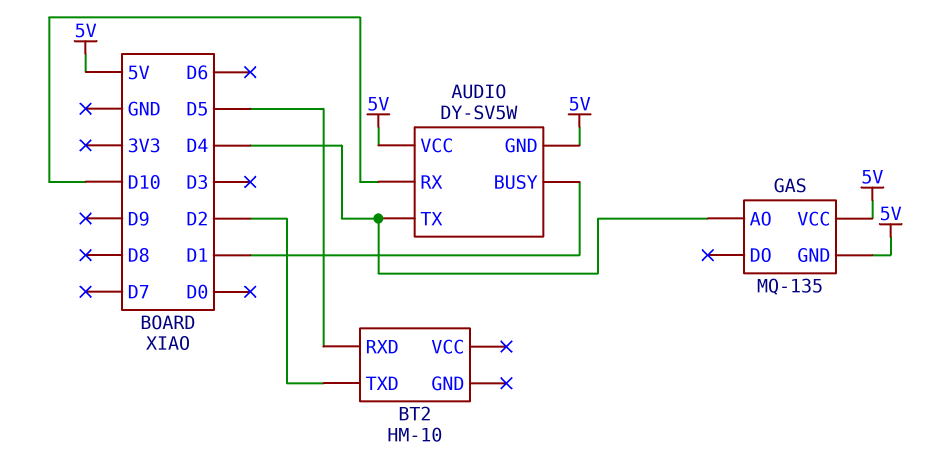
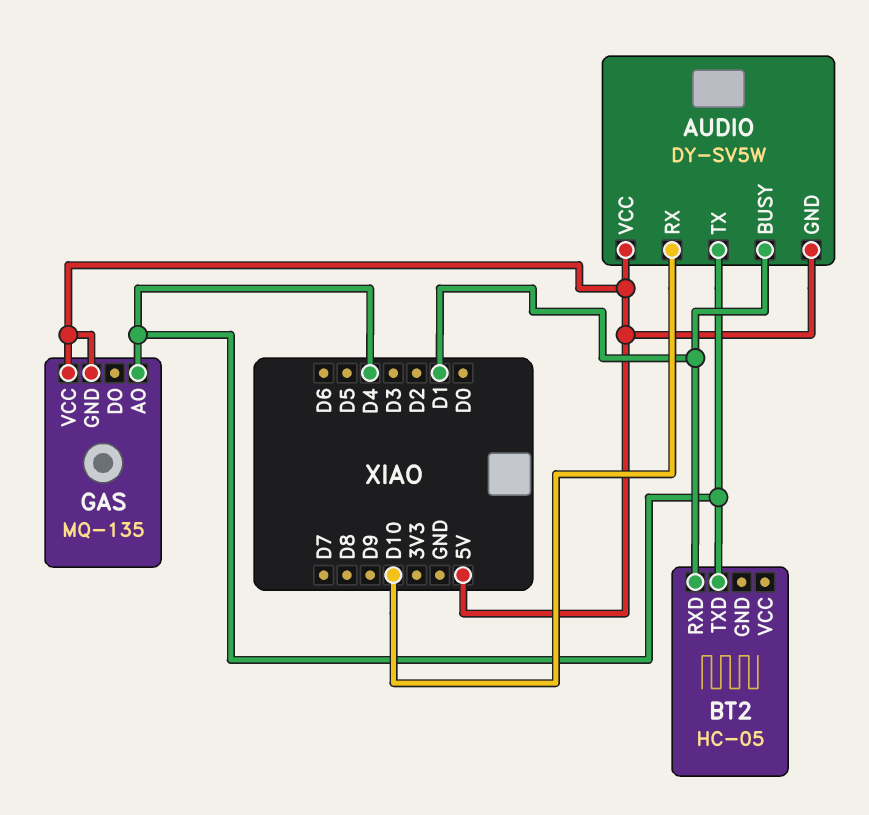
BT2: HM-10 -> HC-05
BT2 pin RXD: D5 -> D1
BT2 pin TXD: D2 -> D4

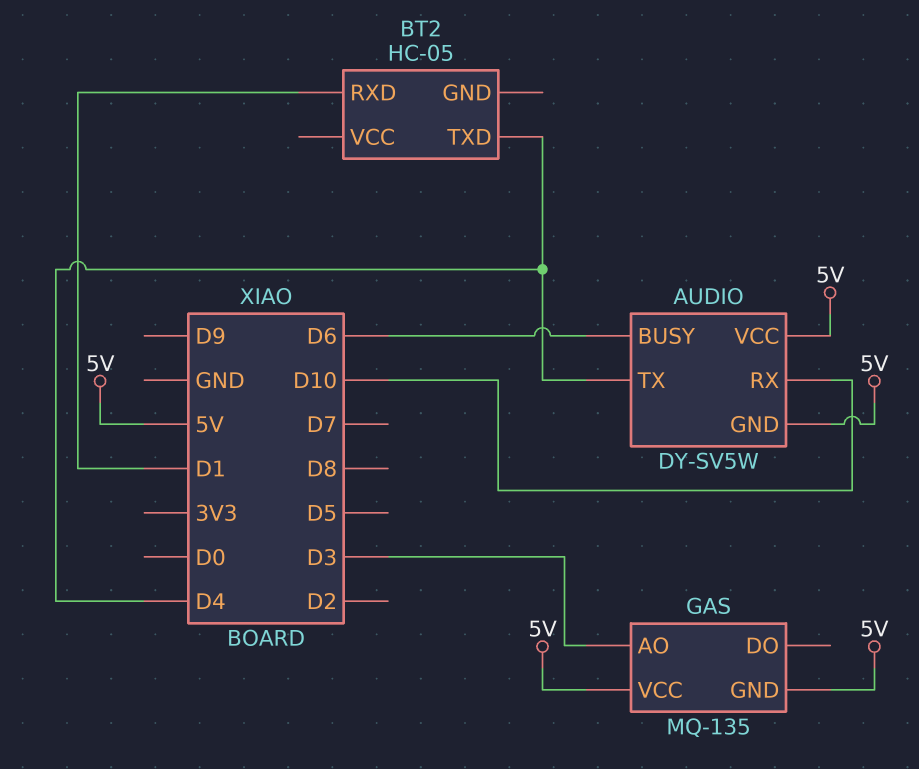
AUDIO pin BUSY: D1 -> D6
GAS pin AO: D4 -> D3

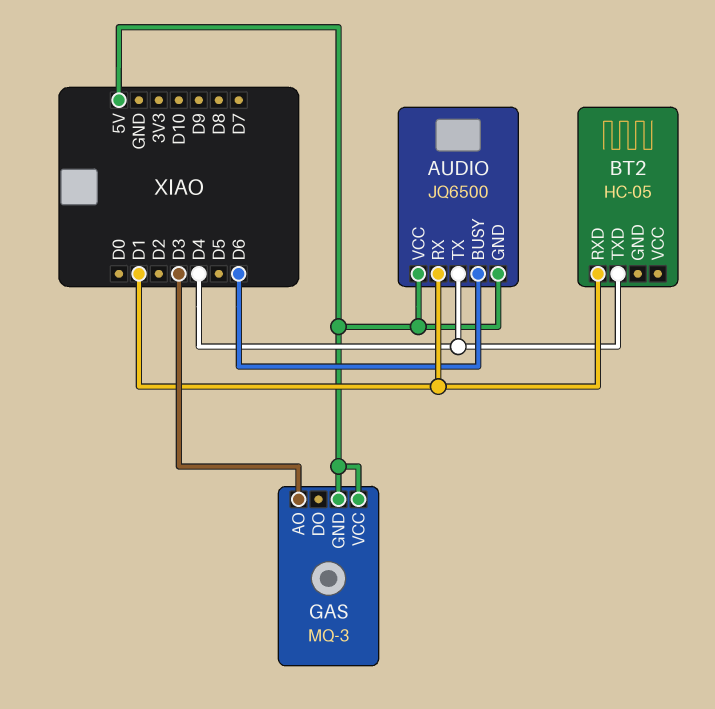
AUDIO: DY-SV5W -> JQ6500
AUDIO pin RX: D10 -> D1
GAS: MQ-135 -> MQ-3

